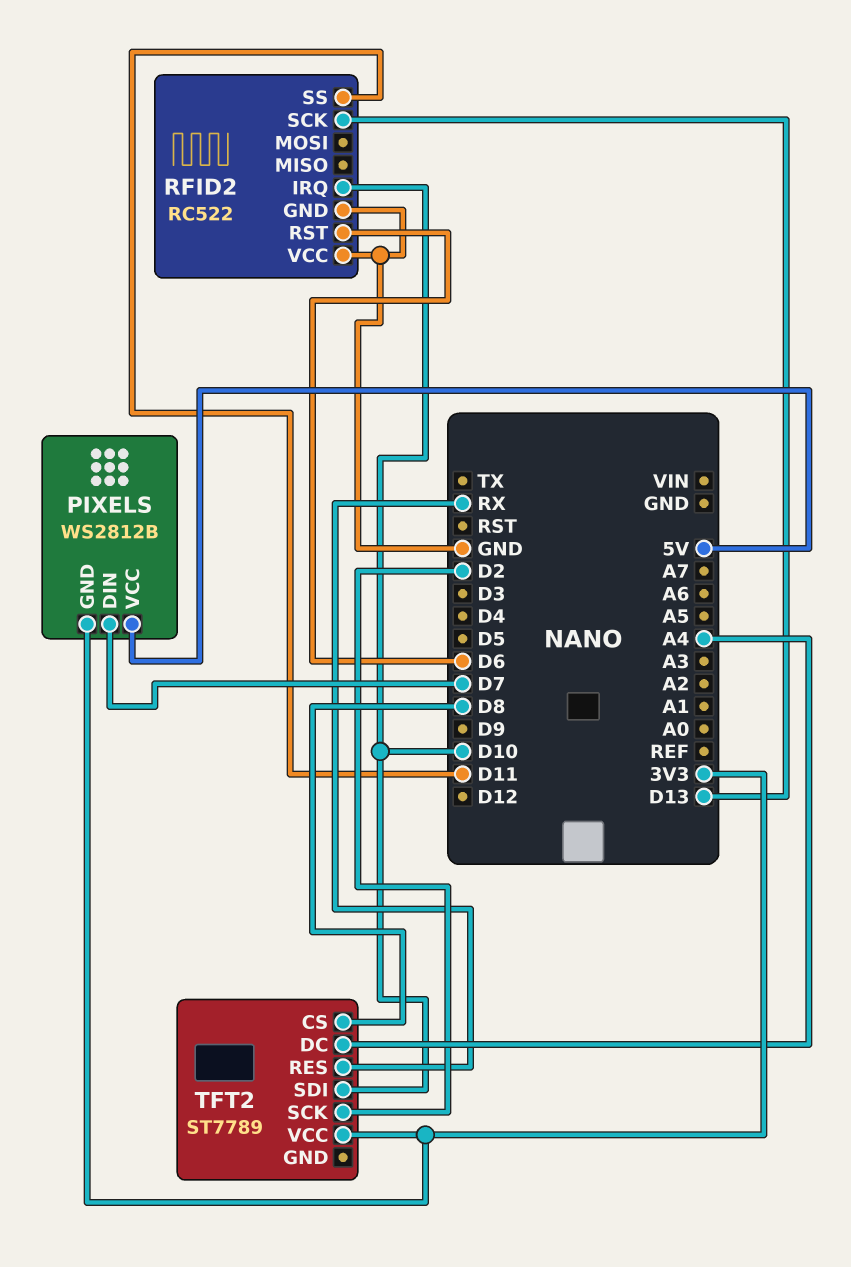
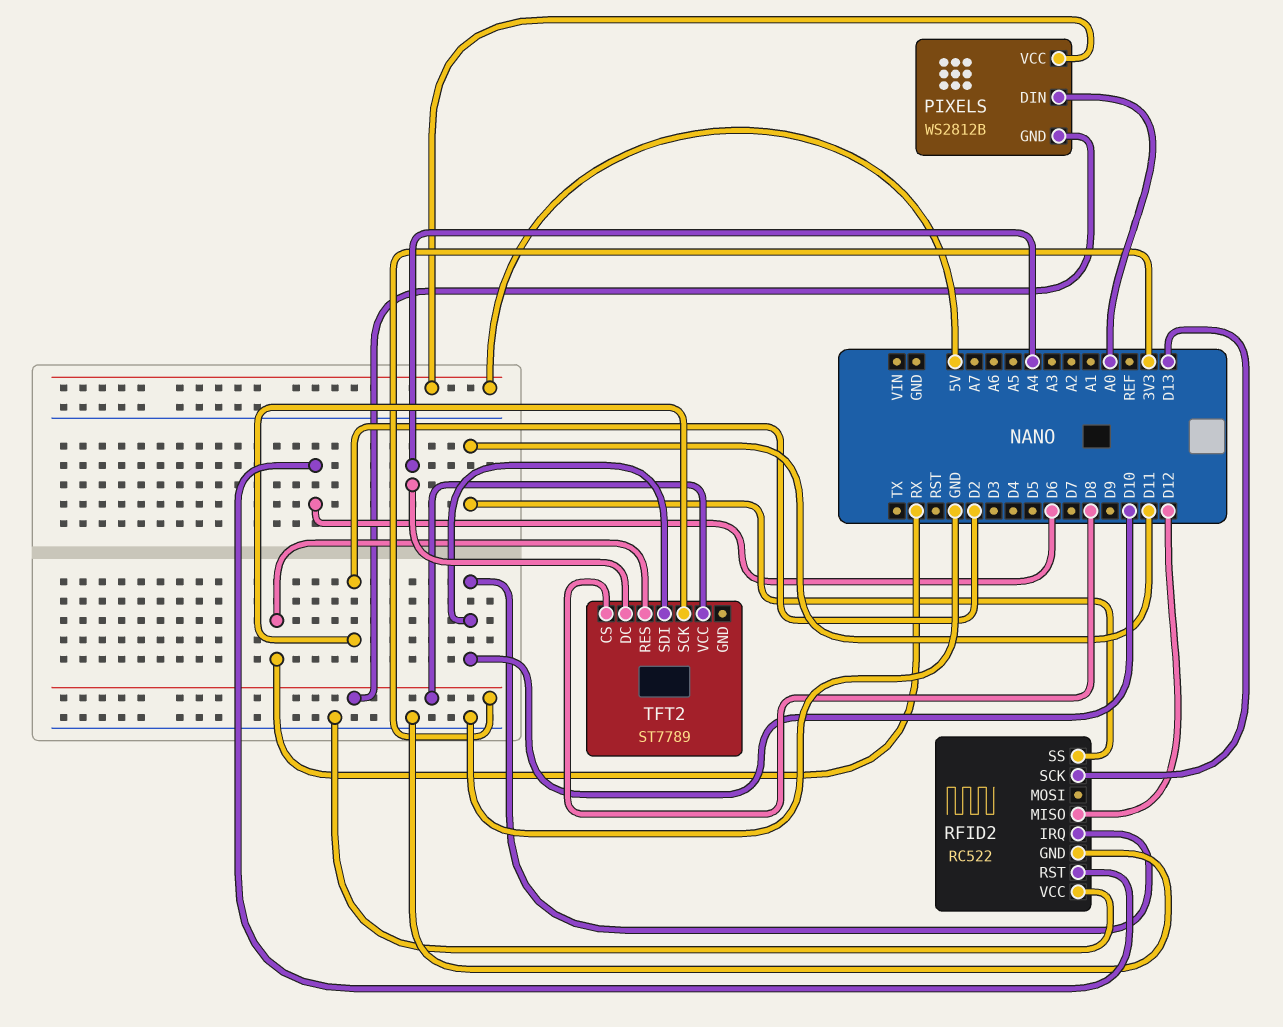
PIXELS pin DIN: D7 -> A0
RFID2 pin MISO: none -> D12

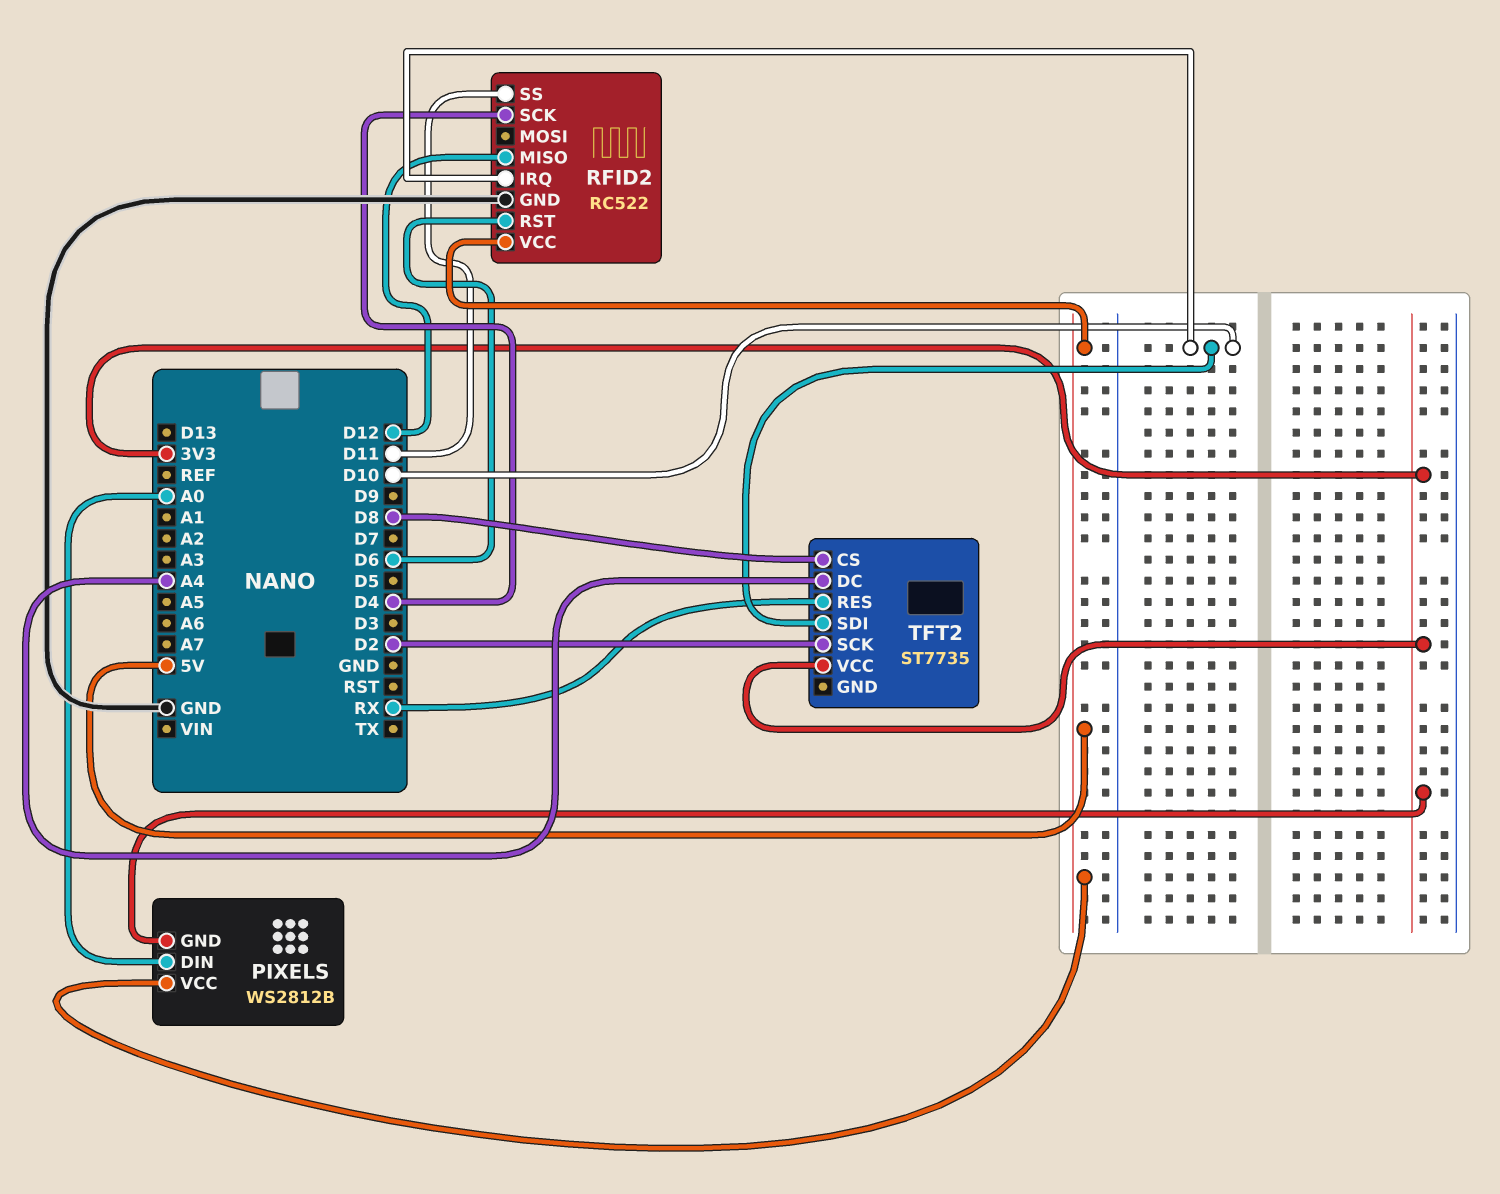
RFID2 pin SCK: D13 -> D4
RFID2 pin VCC: GND -> 5V
TFT2: ST7789 -> ST7735

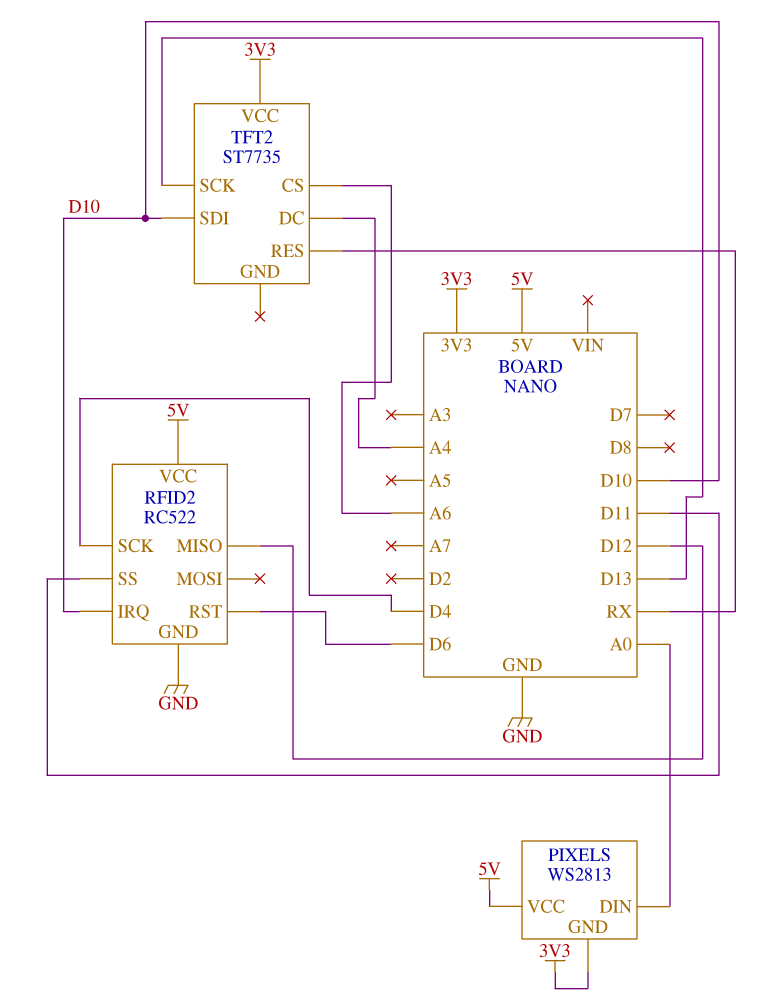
PIXELS: WS2812B -> WS2813
TFT2 pin CS: D8 -> A6
TFT2 pin SCK: D2 -> D13

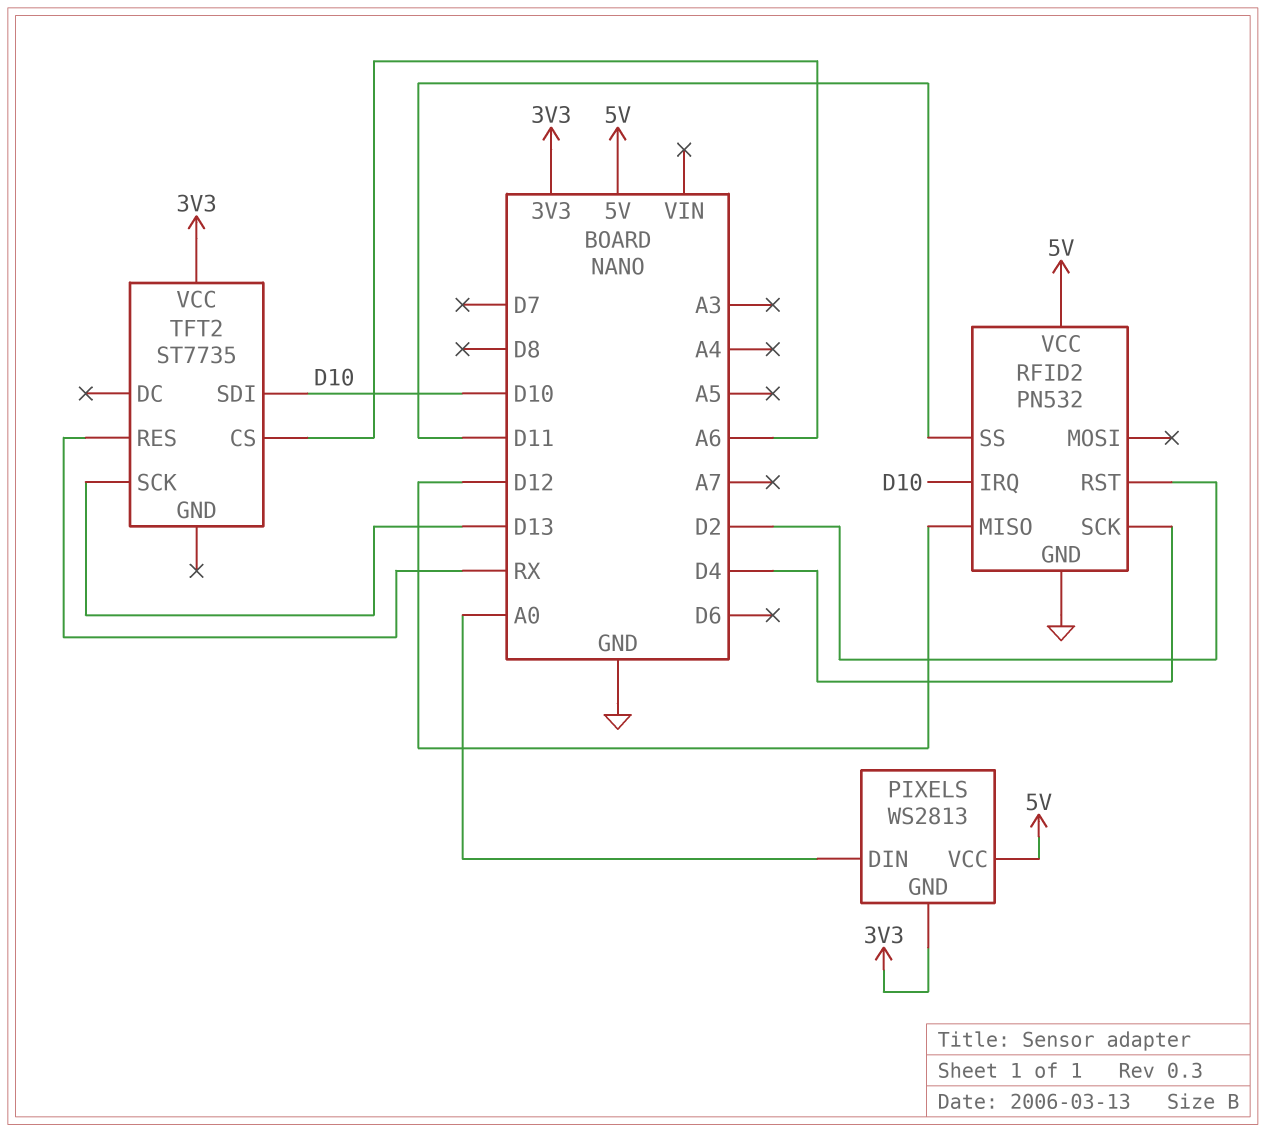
RFID2: RC522 -> PN532
RFID2 pin RST: D6 -> D2
TFT2 pin DC: A4 -> none

